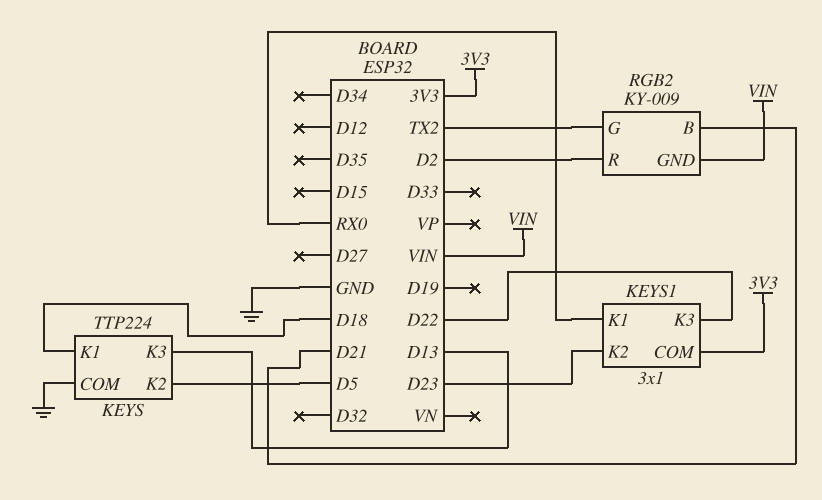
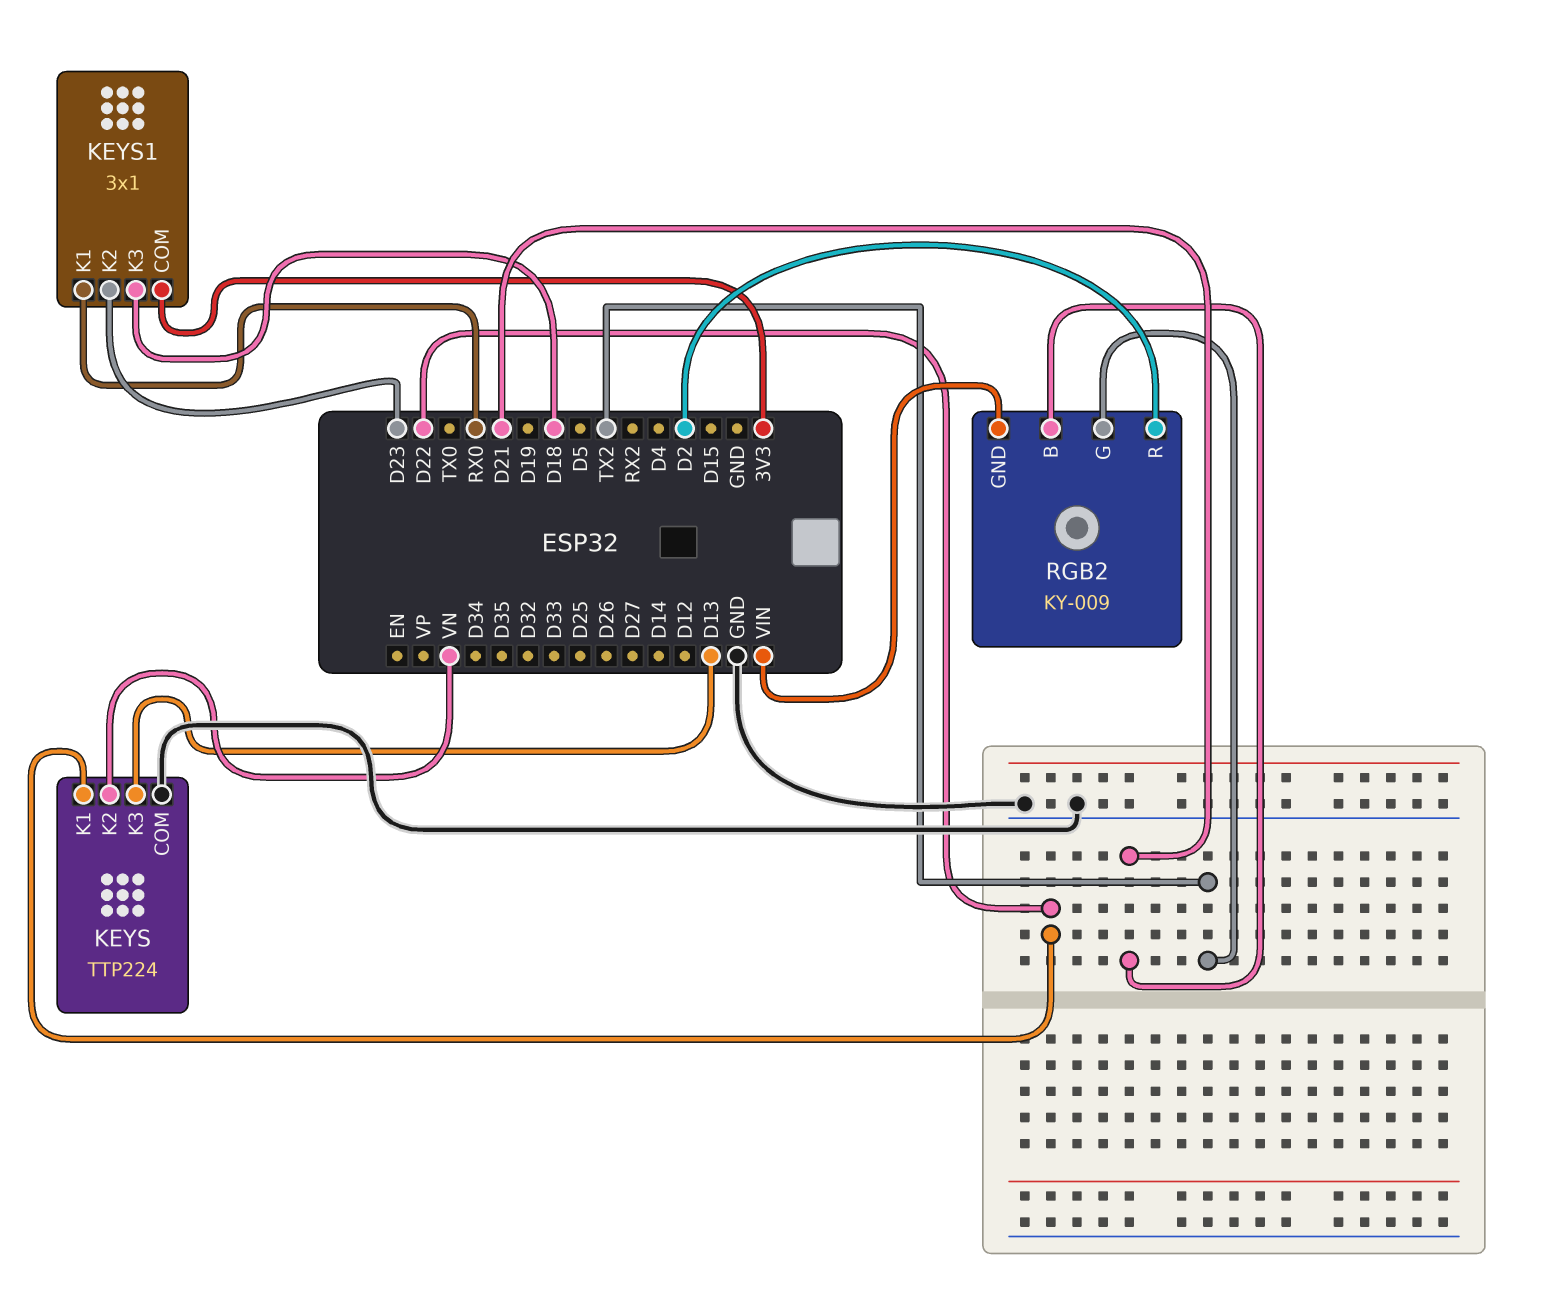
KEYS pin K1: D18 -> D22
KEYS pin K2: D5 -> VN
KEYS1 pin K3: D22 -> D18

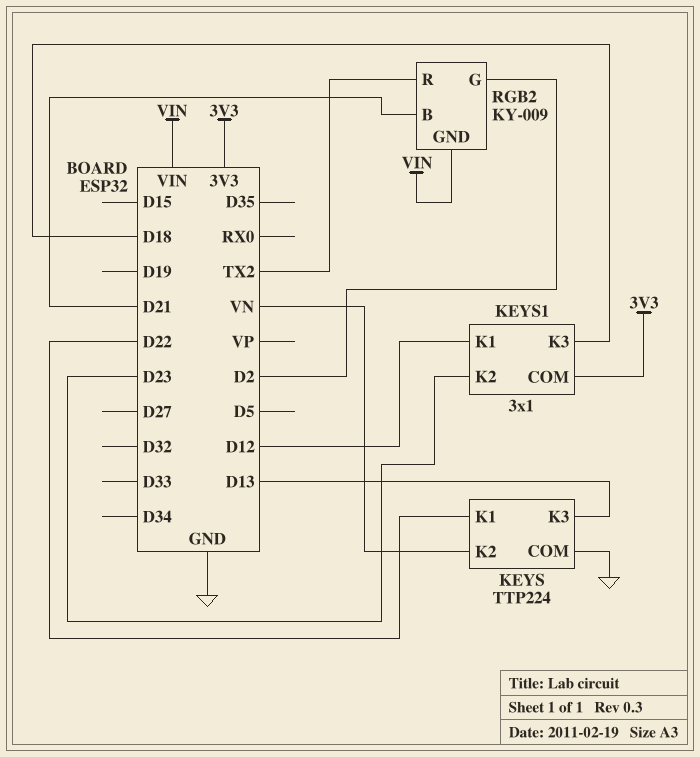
KEYS1 pin K1: RX0 -> D12
RGB2 pin G: TX2 -> D2
RGB2 pin R: D2 -> TX2

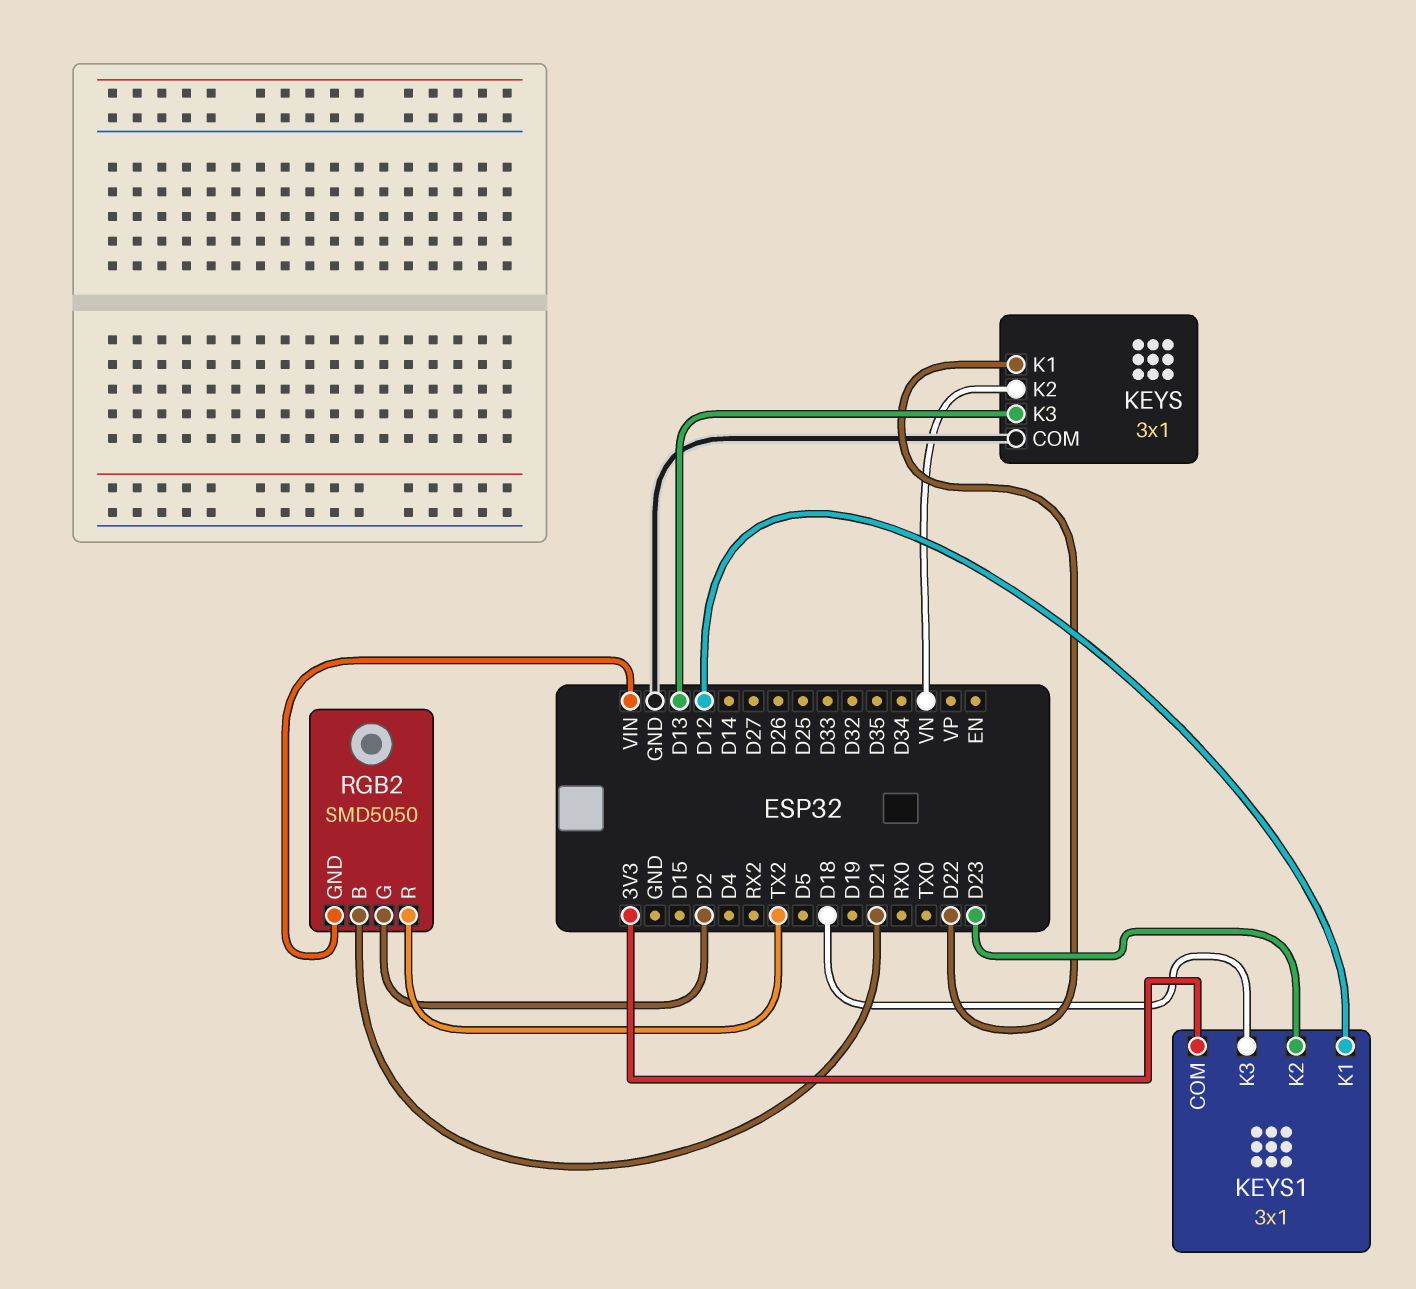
KEYS: TTP224 -> 3x1
RGB2: KY-009 -> SMD5050

